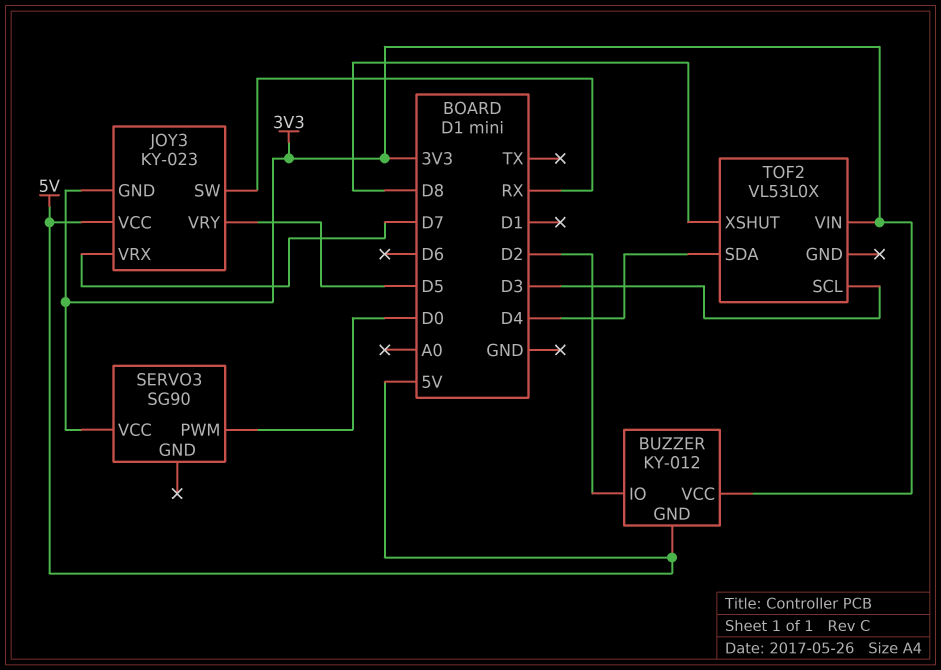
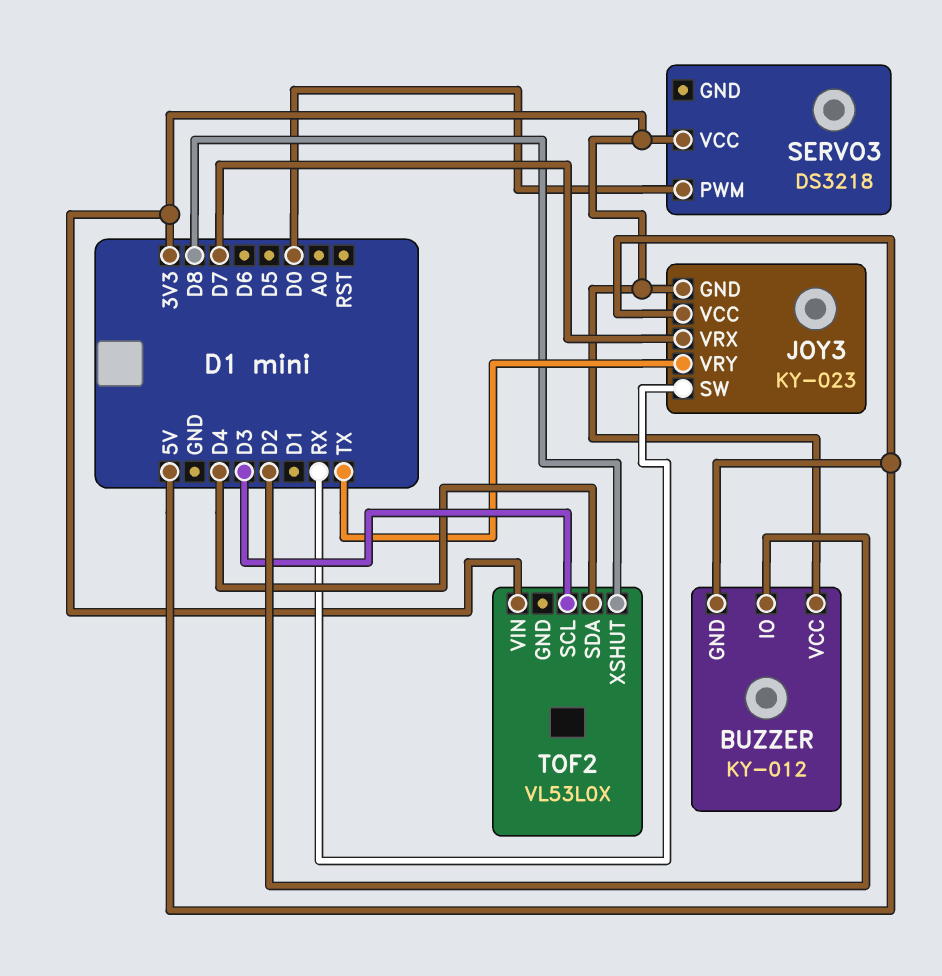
JOY3 pin VRY: D5 -> TX
SERVO3: SG90 -> DS3218

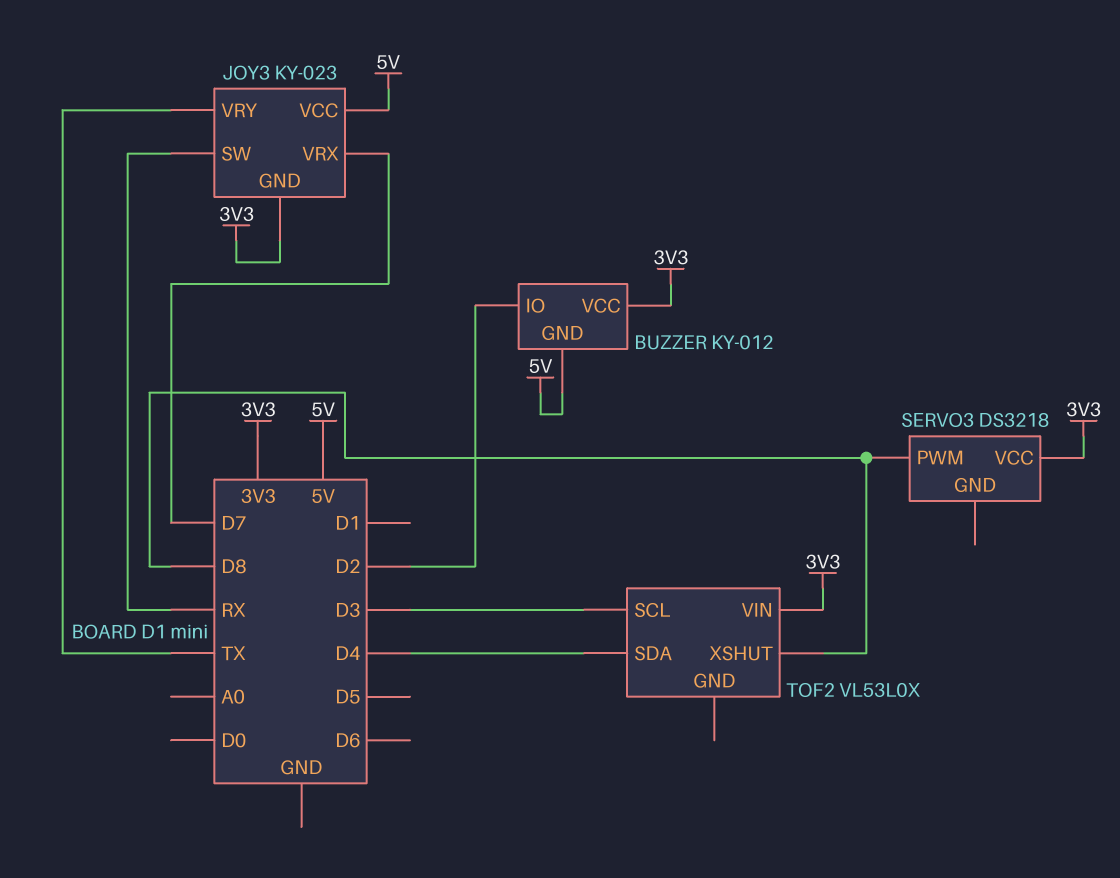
SERVO3 pin PWM: D0 -> D8

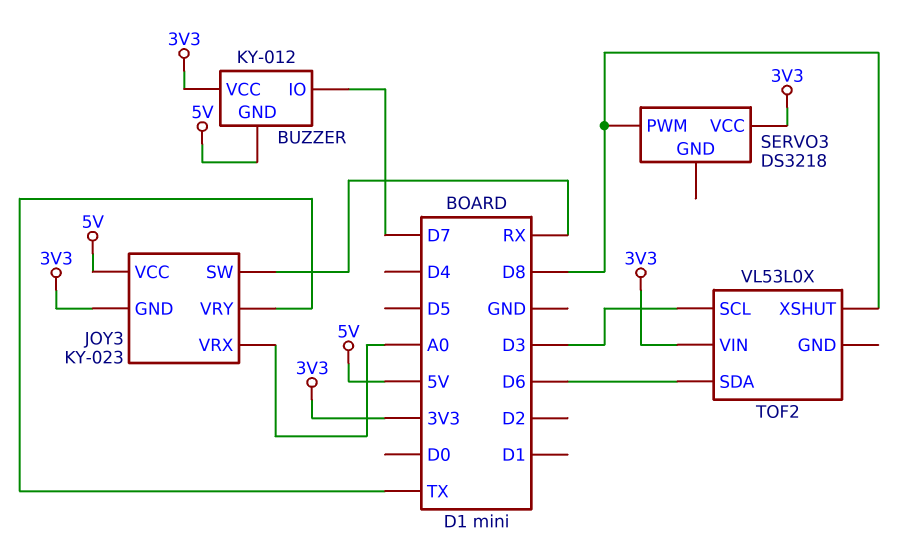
BUZZER pin IO: D2 -> D7
JOY3 pin VRX: D7 -> A0
TOF2 pin SDA: D4 -> D6

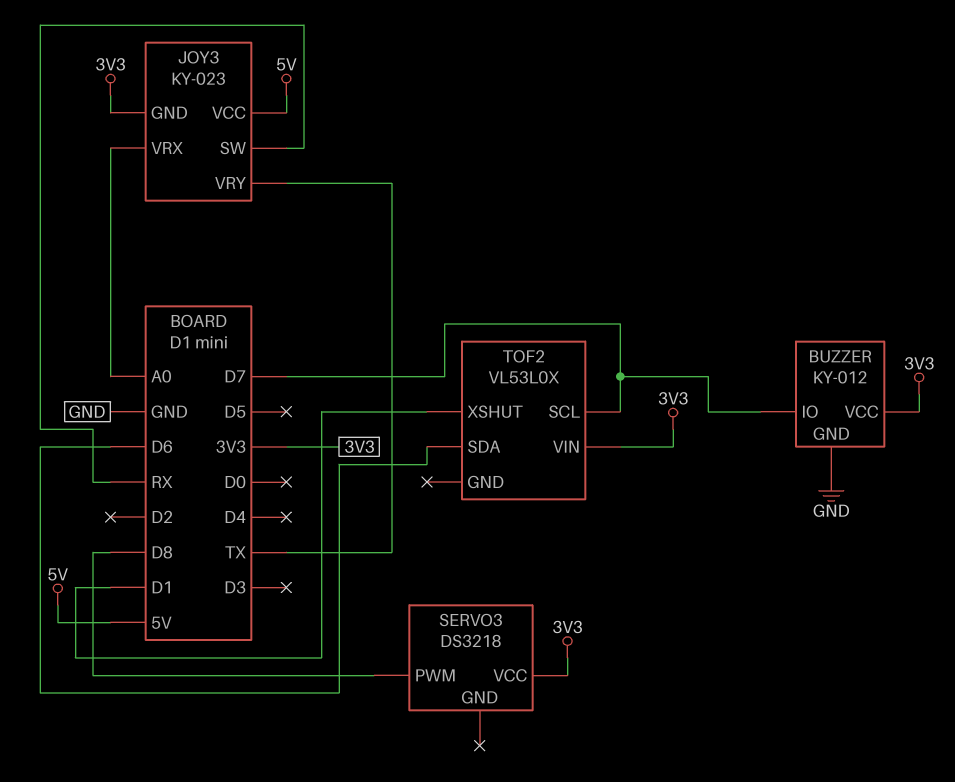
BUZZER pin GND: 5V -> GND
TOF2 pin SCL: D3 -> D7
TOF2 pin XSHUT: D8 -> D1

